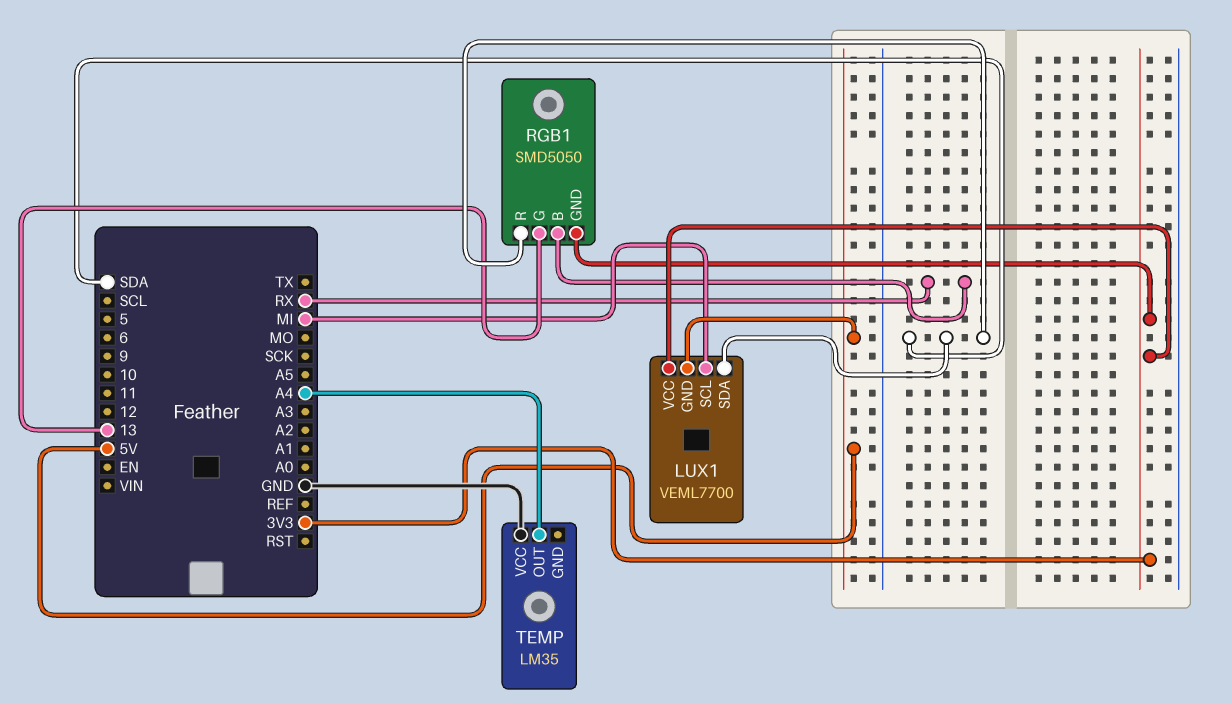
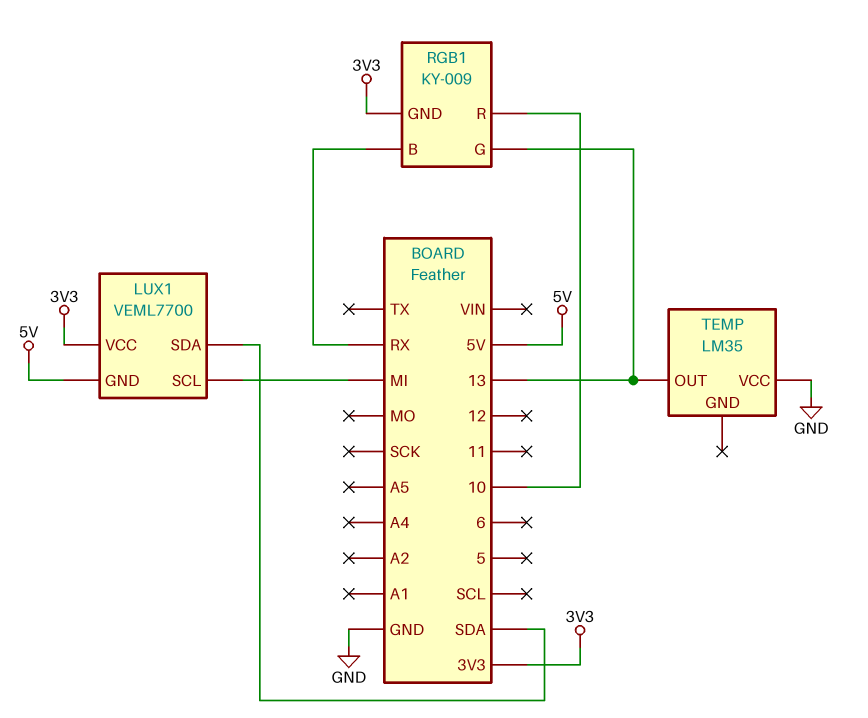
RGB1: SMD5050 -> KY-009
RGB1 pin R: SDA -> 10
TEMP pin OUT: A4 -> 13

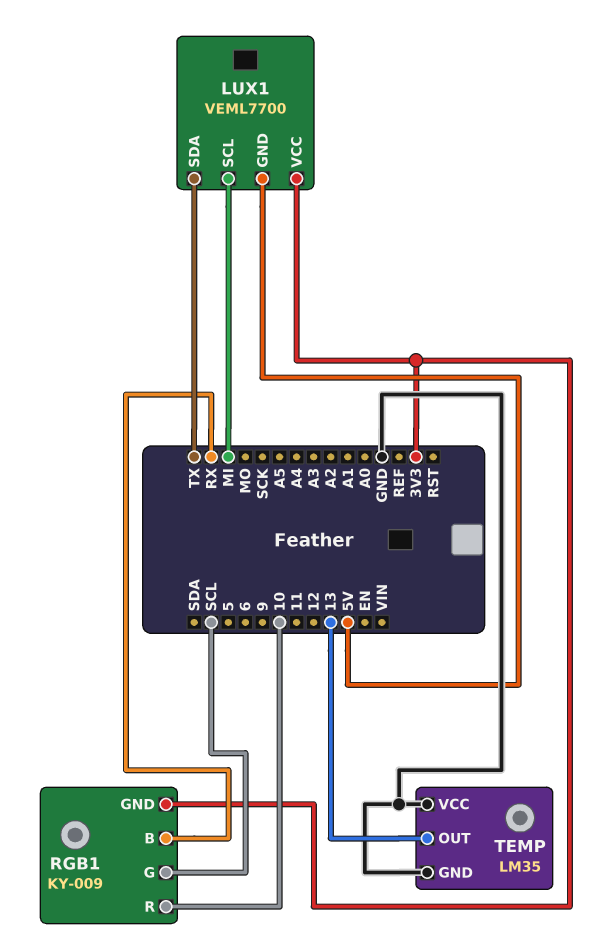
LUX1 pin SDA: SDA -> TX
RGB1 pin G: 13 -> SCL
TEMP pin GND: none -> GND

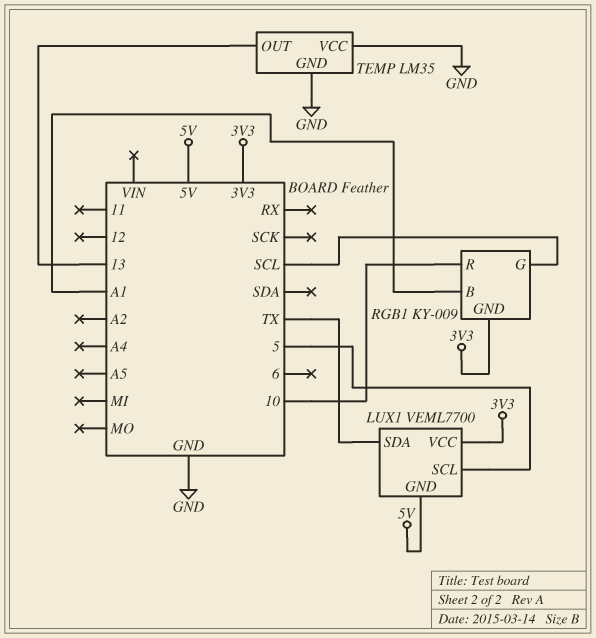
LUX1 pin SCL: MI -> 5
RGB1 pin B: RX -> A1

